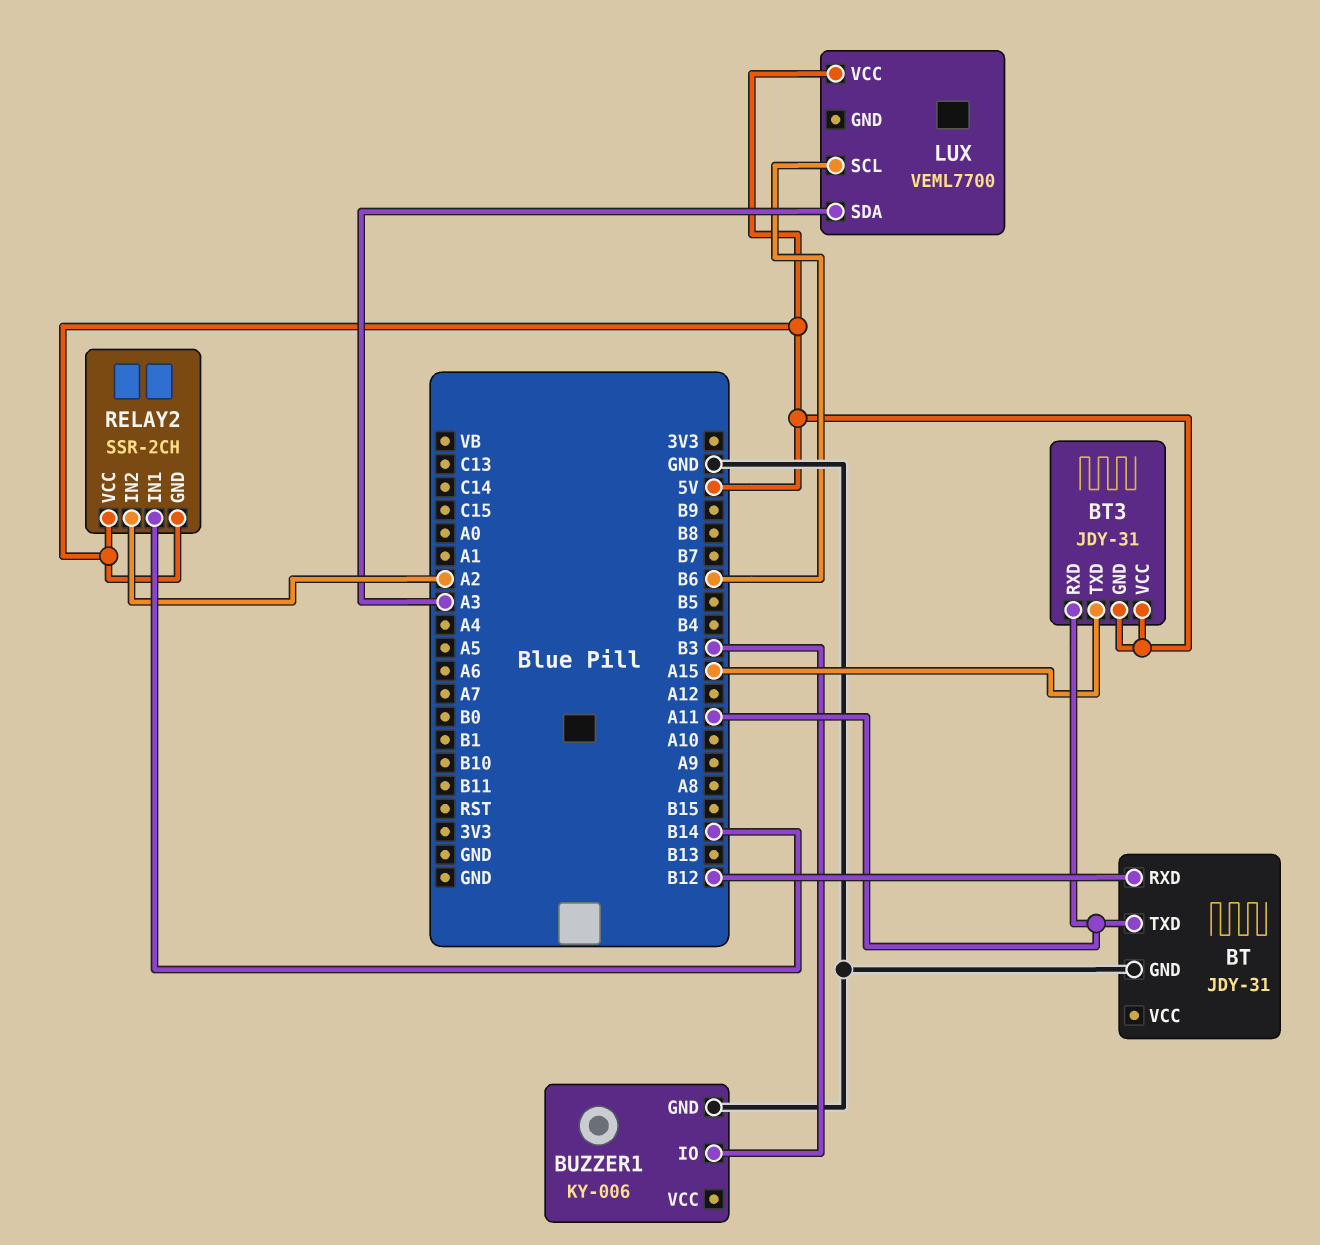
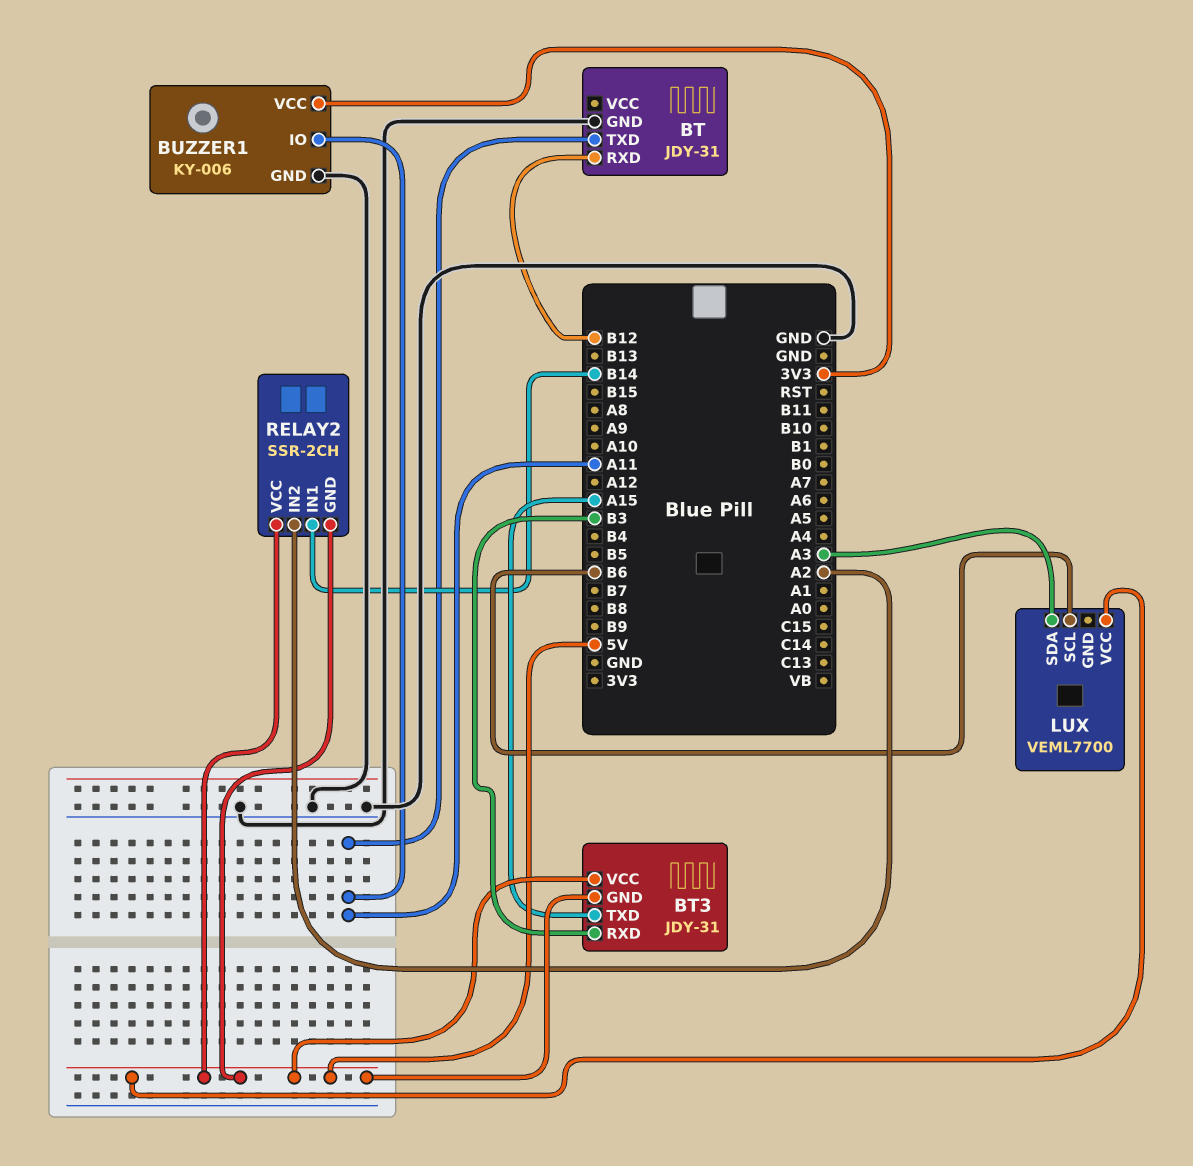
BT3 pin RXD: A11 -> B3
BUZZER1 pin IO: B3 -> A11
BUZZER1 pin VCC: none -> 3V3

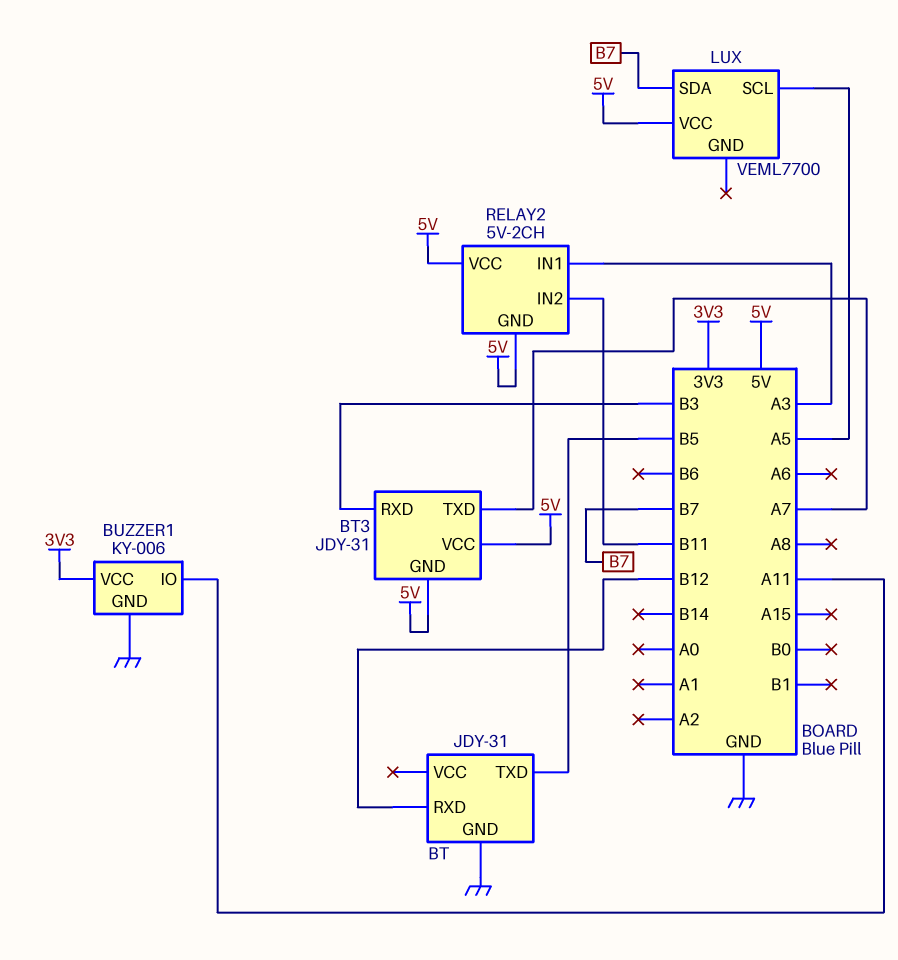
BT pin TXD: A11 -> B5
BT3 pin TXD: A15 -> A7
LUX pin SCL: B6 -> A5
LUX pin SDA: A3 -> B7
RELAY2: SSR-2CH -> 5V-2CH
RELAY2 pin IN1: B14 -> A3
RELAY2 pin IN2: A2 -> B11

